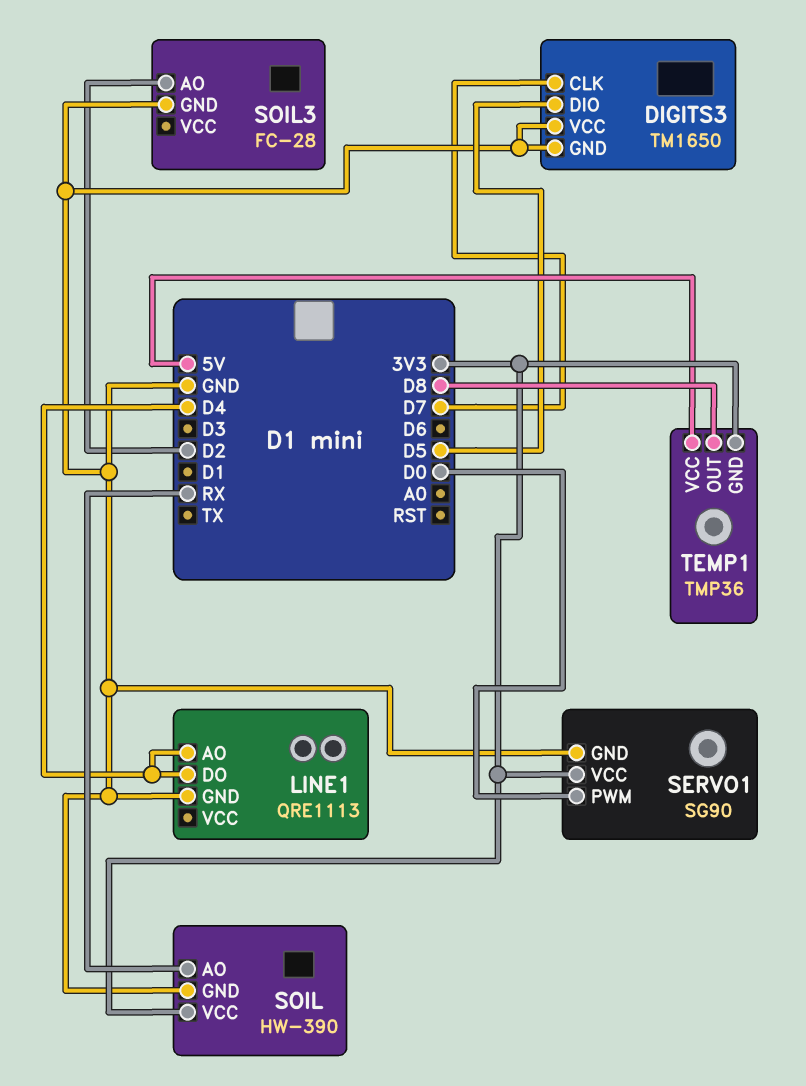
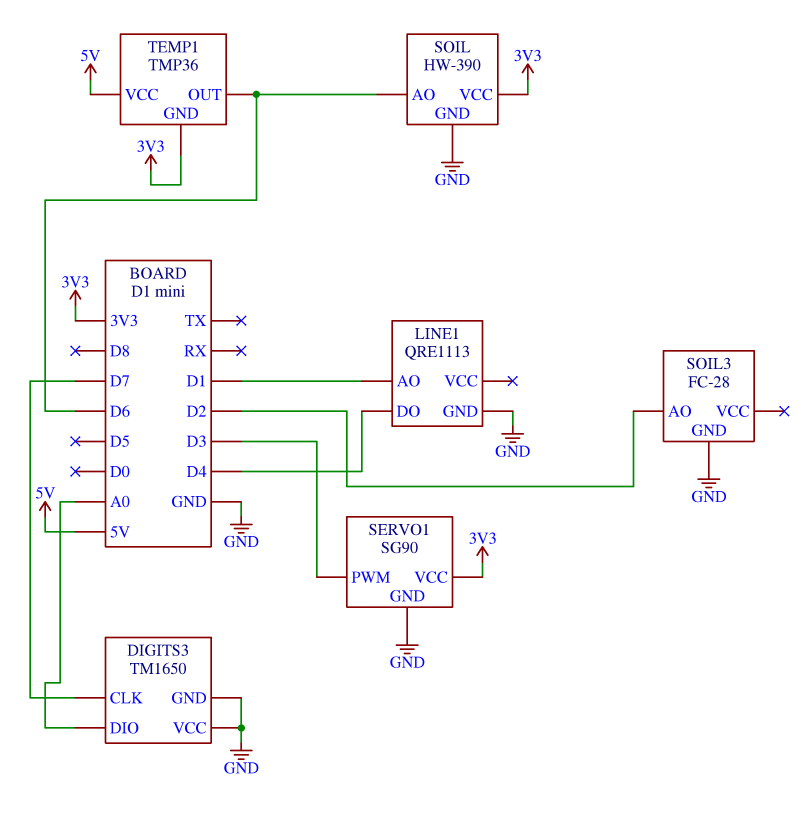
DIGITS3 pin DIO: D5 -> A0
LINE1 pin AO: D4 -> D1
SERVO1 pin PWM: D0 -> D3
SOIL pin AO: RX -> D6
TEMP1 pin OUT: D8 -> D6

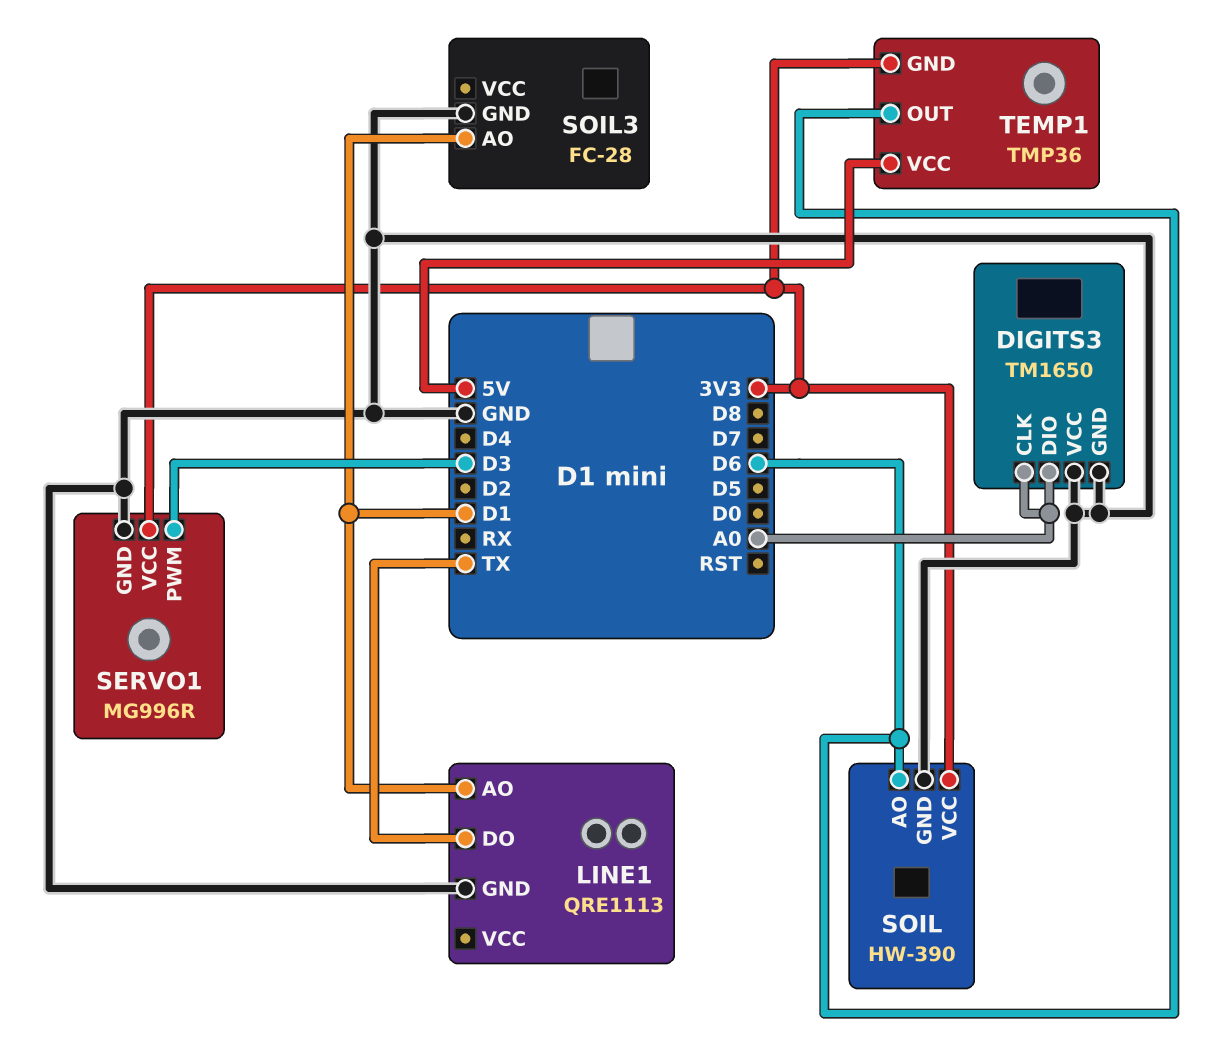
DIGITS3 pin CLK: D7 -> A0
LINE1 pin DO: D4 -> TX
SERVO1: SG90 -> MG996R
SOIL3 pin AO: D2 -> D1

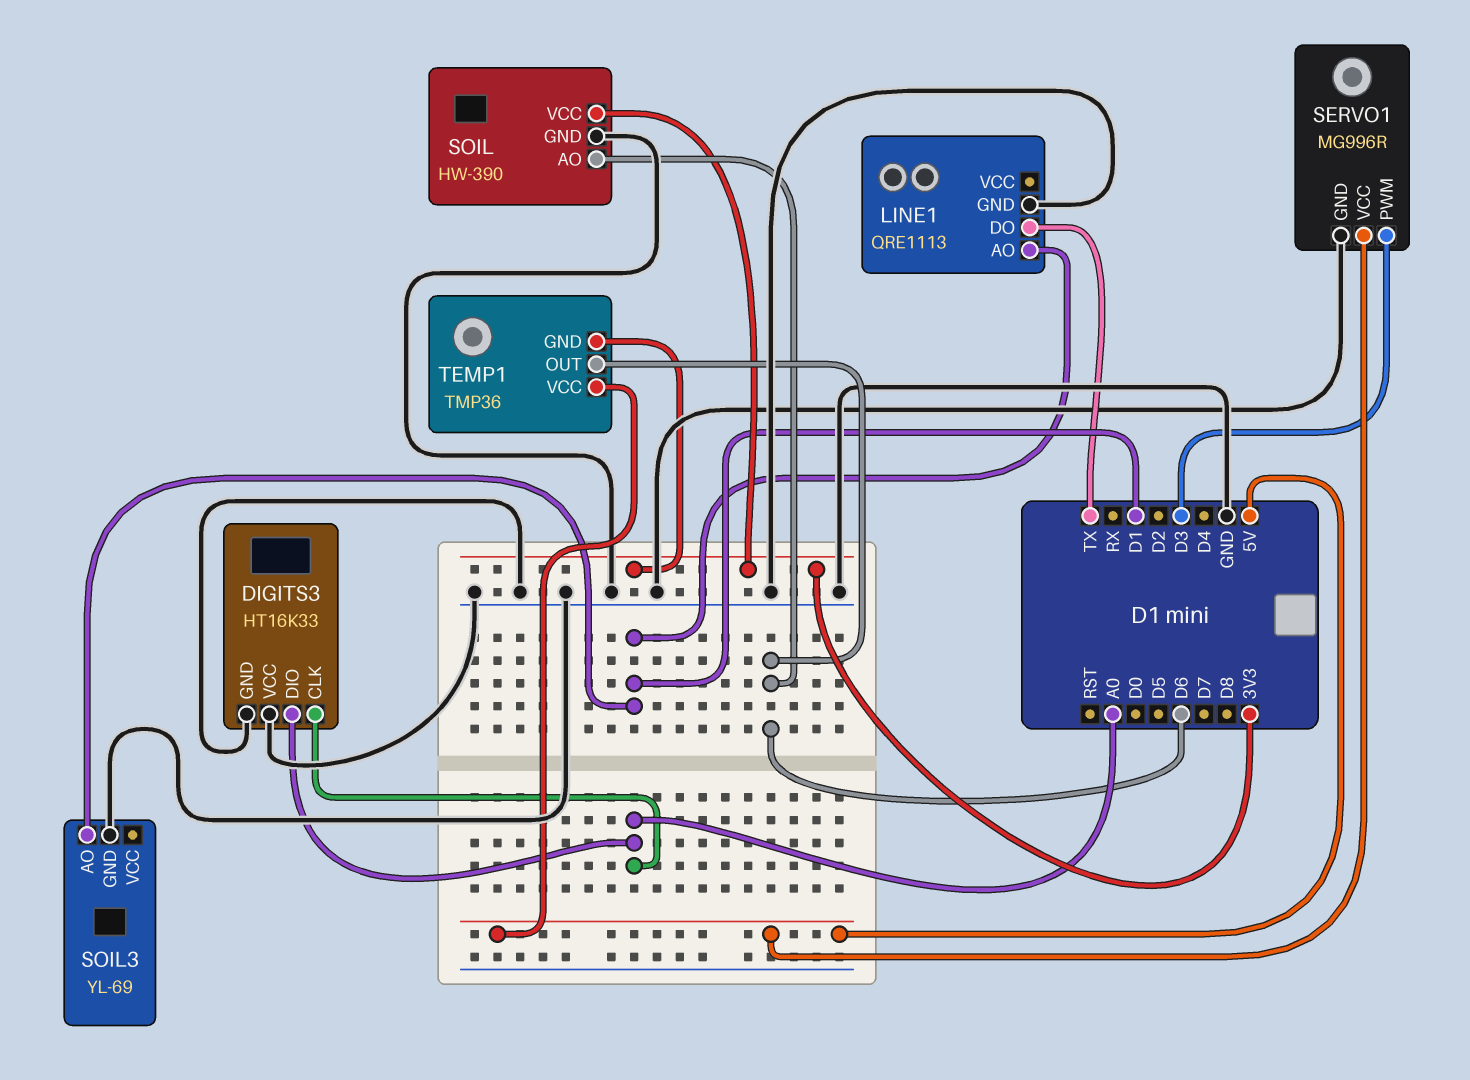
DIGITS3: TM1650 -> HT16K33
SERVO1 pin VCC: 3V3 -> 5V
SOIL3: FC-28 -> YL-69

